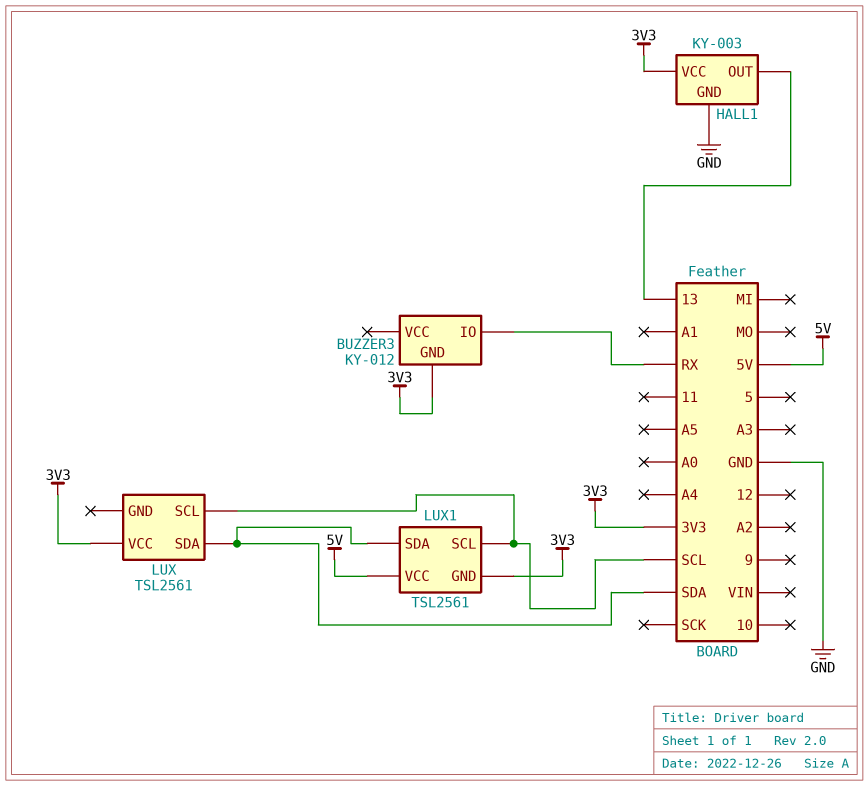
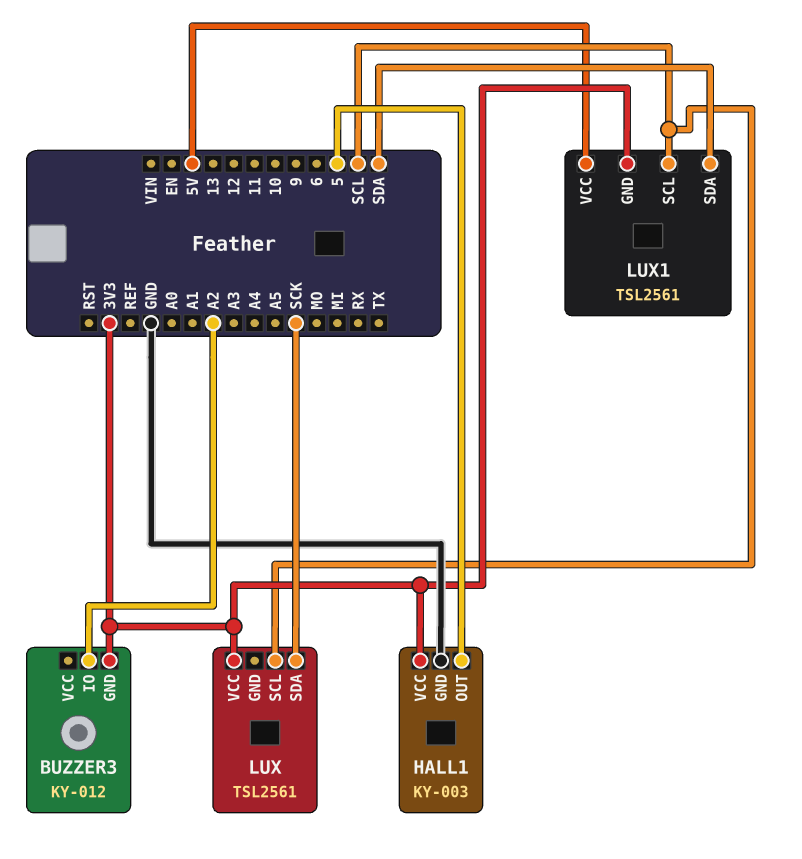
BUZZER3 pin IO: RX -> A2
HALL1 pin OUT: 13 -> 5
LUX pin SDA: SDA -> SCK

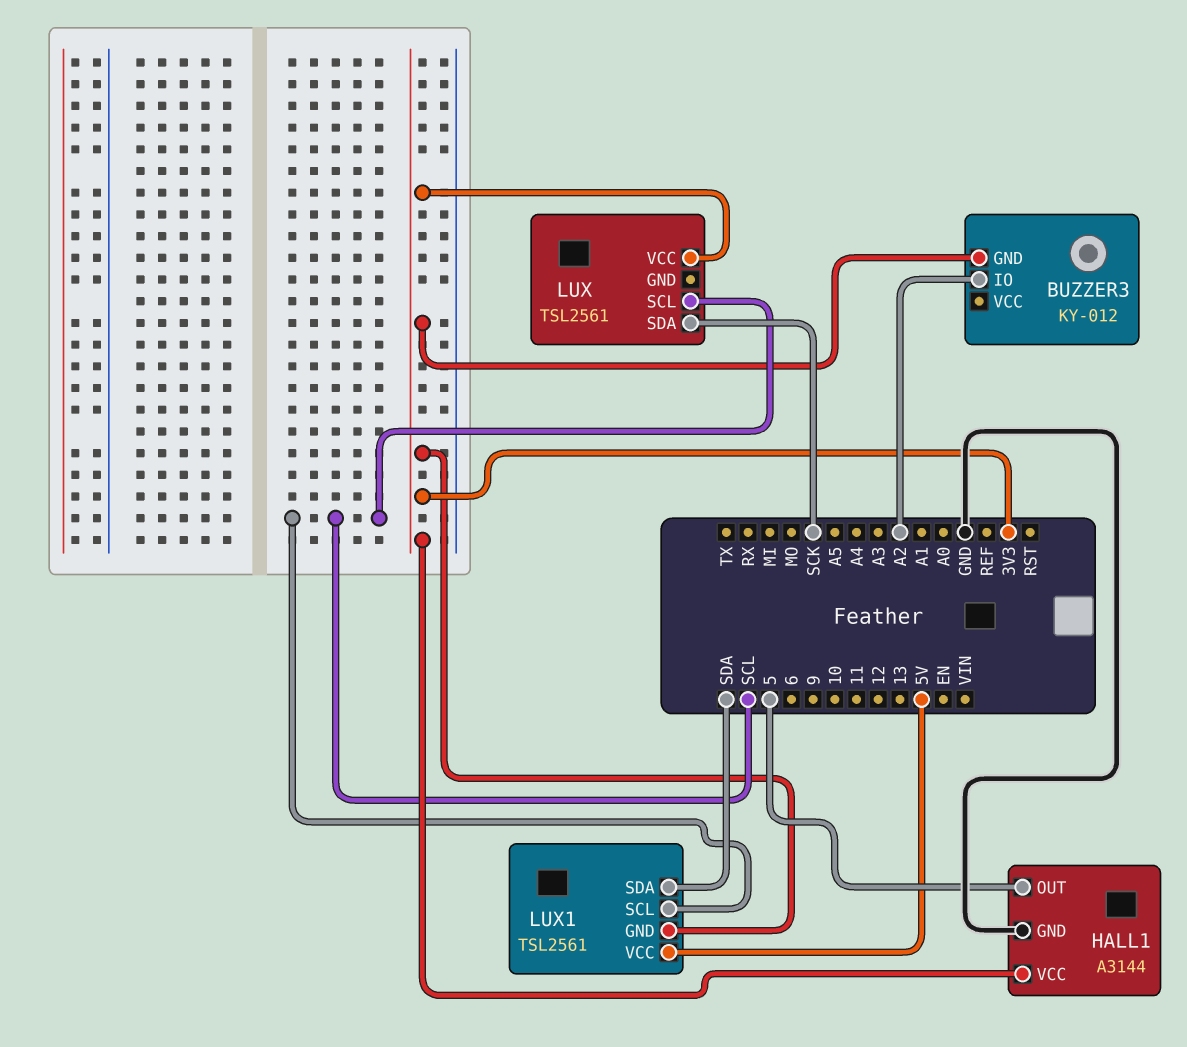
HALL1: KY-003 -> A3144

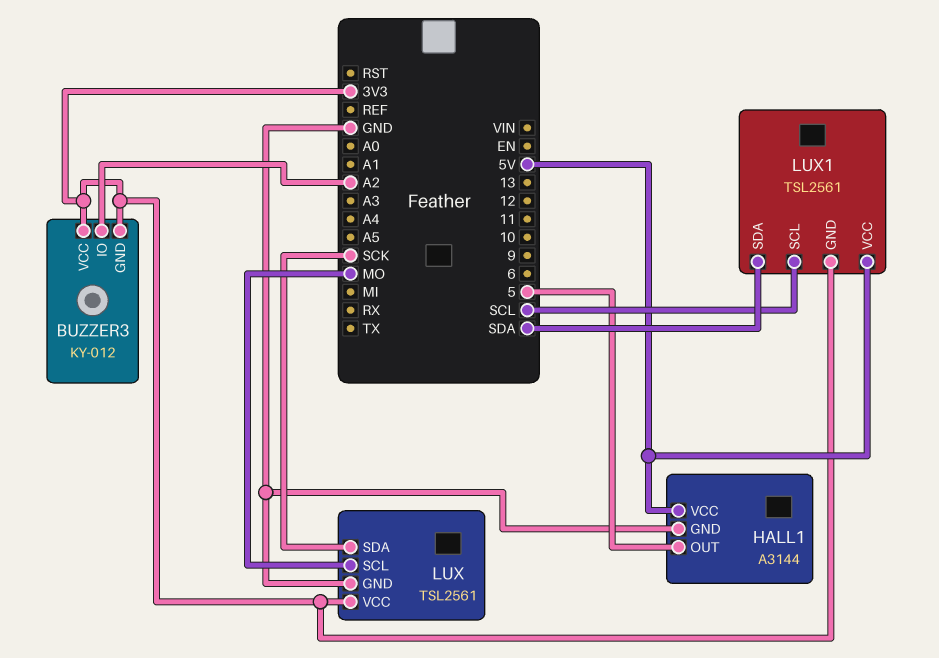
BUZZER3 pin VCC: none -> 3V3
HALL1 pin VCC: 3V3 -> 5V
LUX pin GND: none -> GND
LUX pin SCL: SCL -> MO

